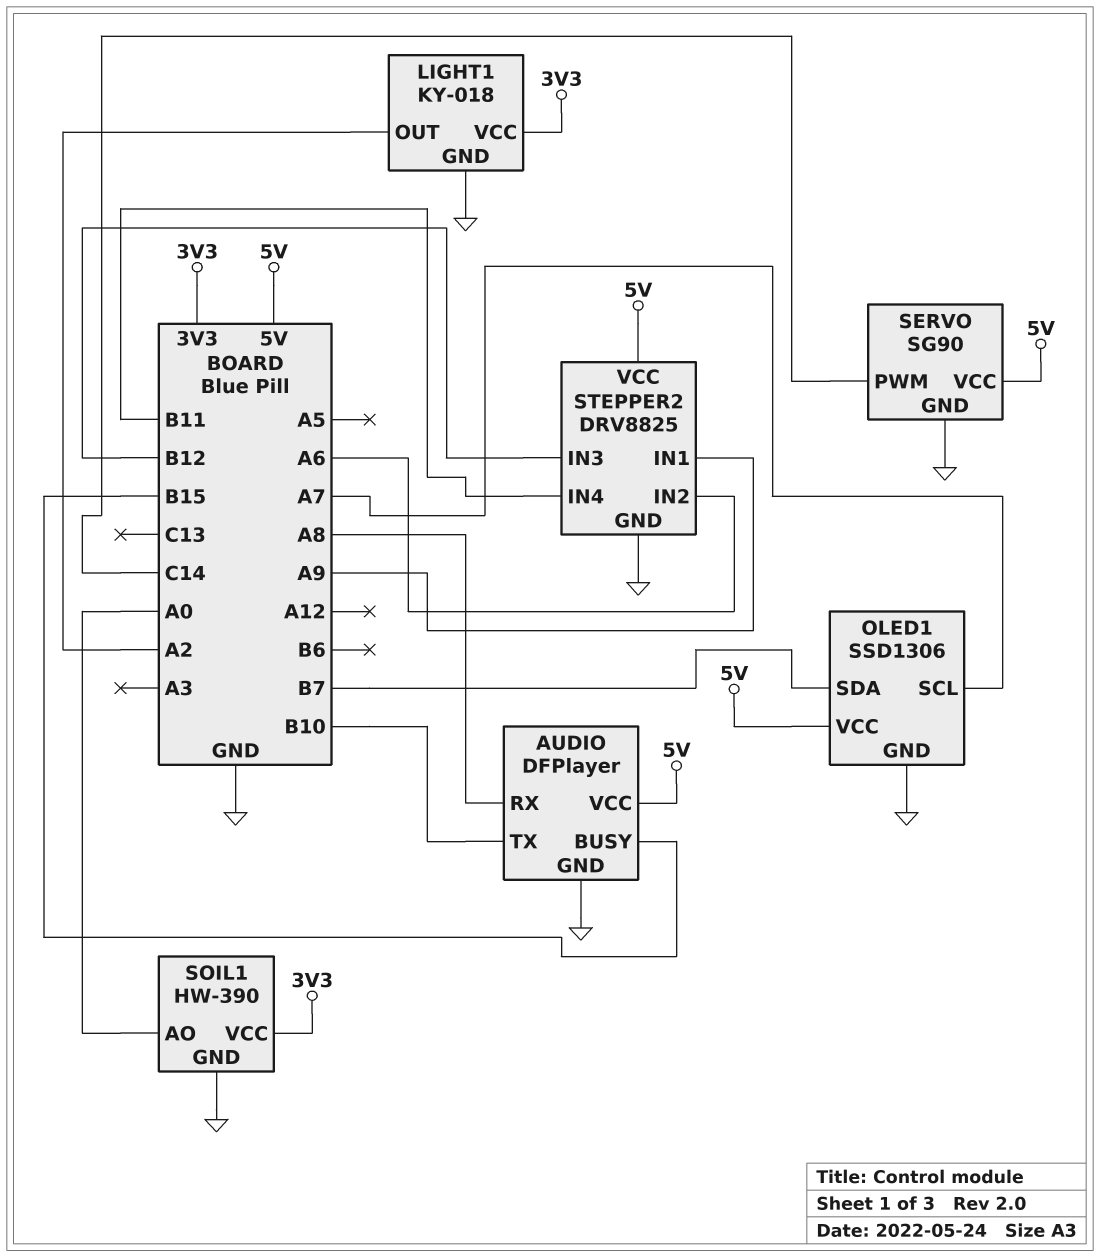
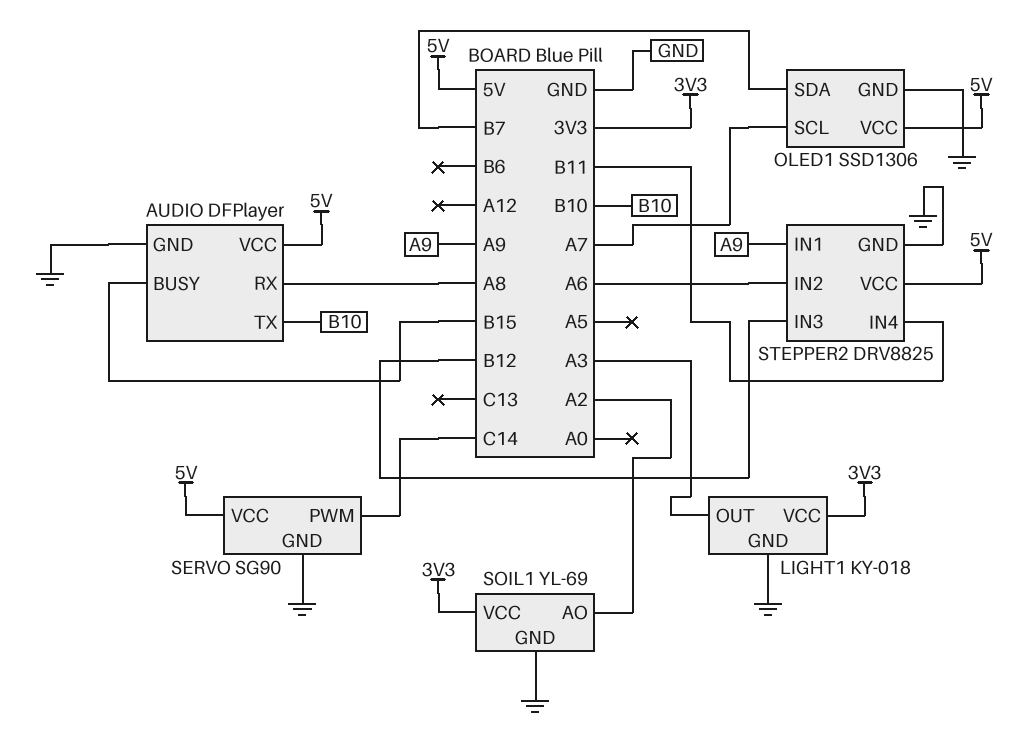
LIGHT1 pin OUT: A2 -> A3
SOIL1: HW-390 -> YL-69
SOIL1 pin AO: A0 -> A2

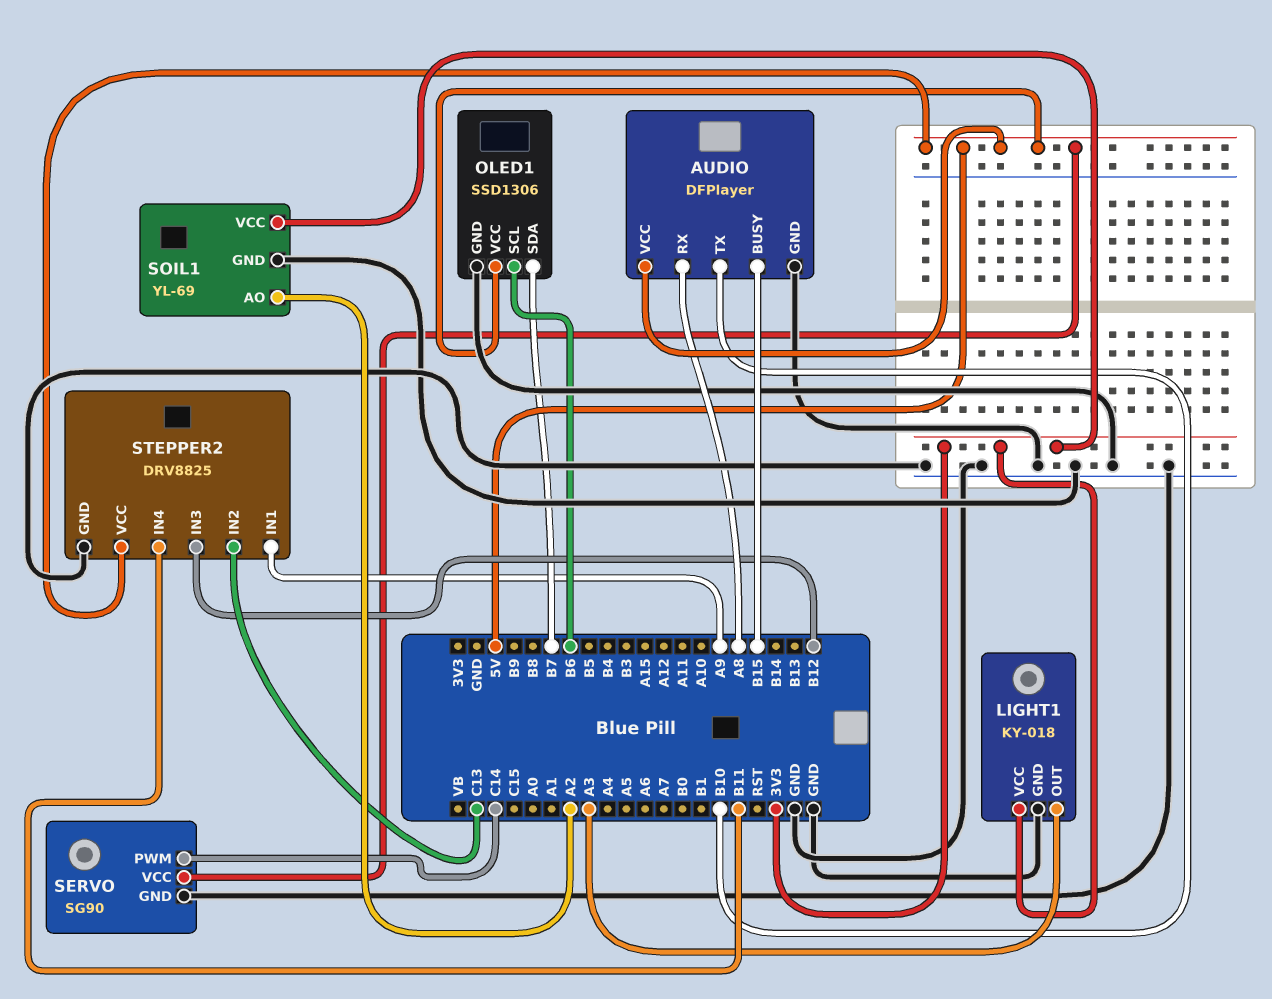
OLED1 pin SCL: A7 -> B6
STEPPER2 pin IN2: A6 -> C13

